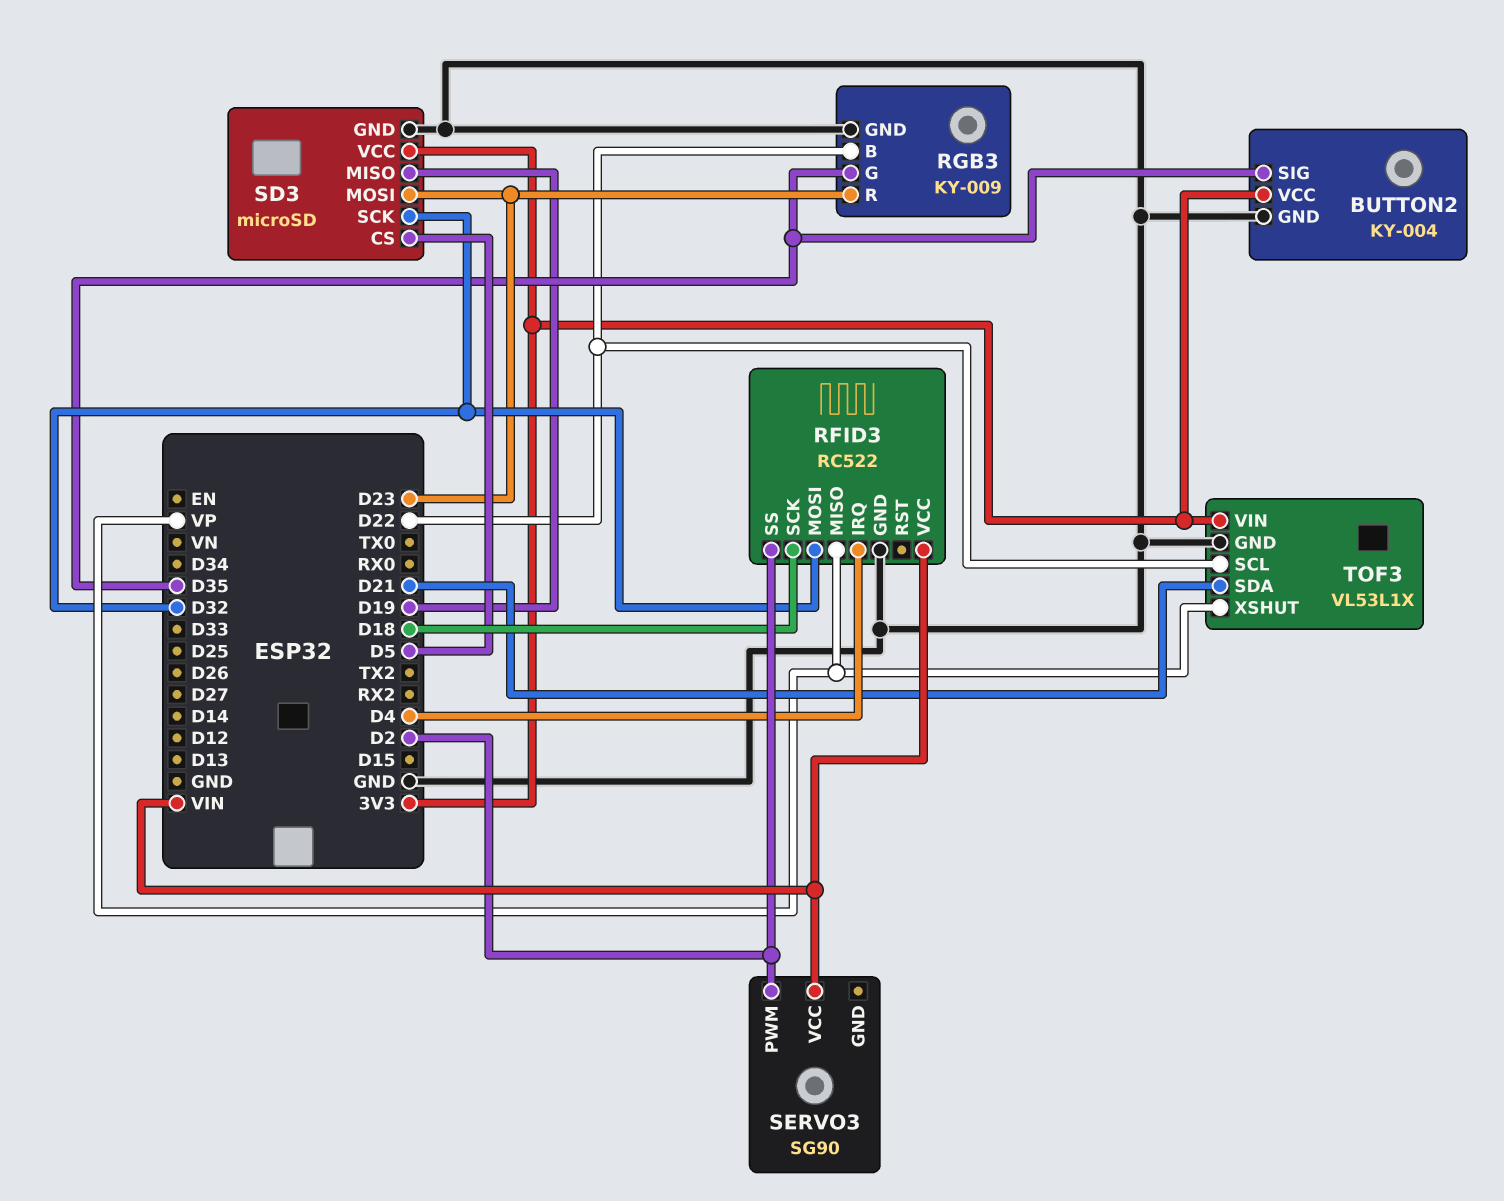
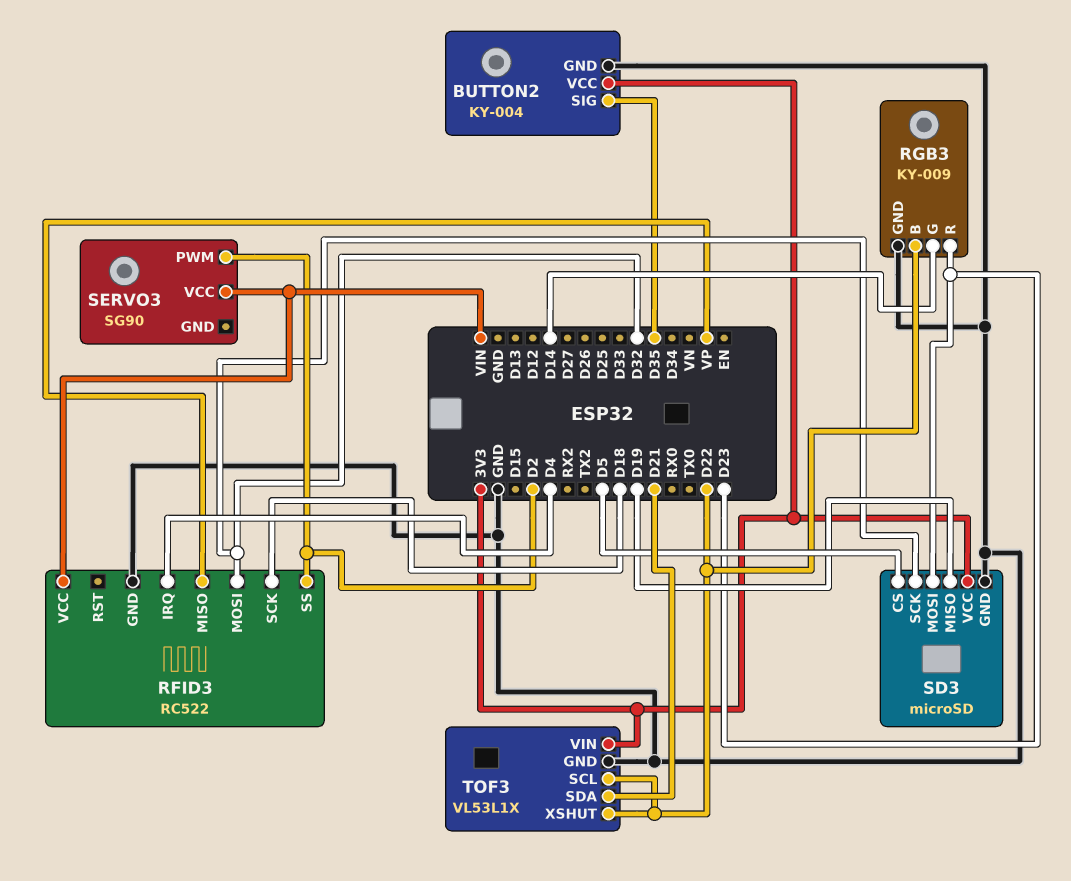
RGB3 pin G: D35 -> D14
TOF3 pin XSHUT: VP -> D22

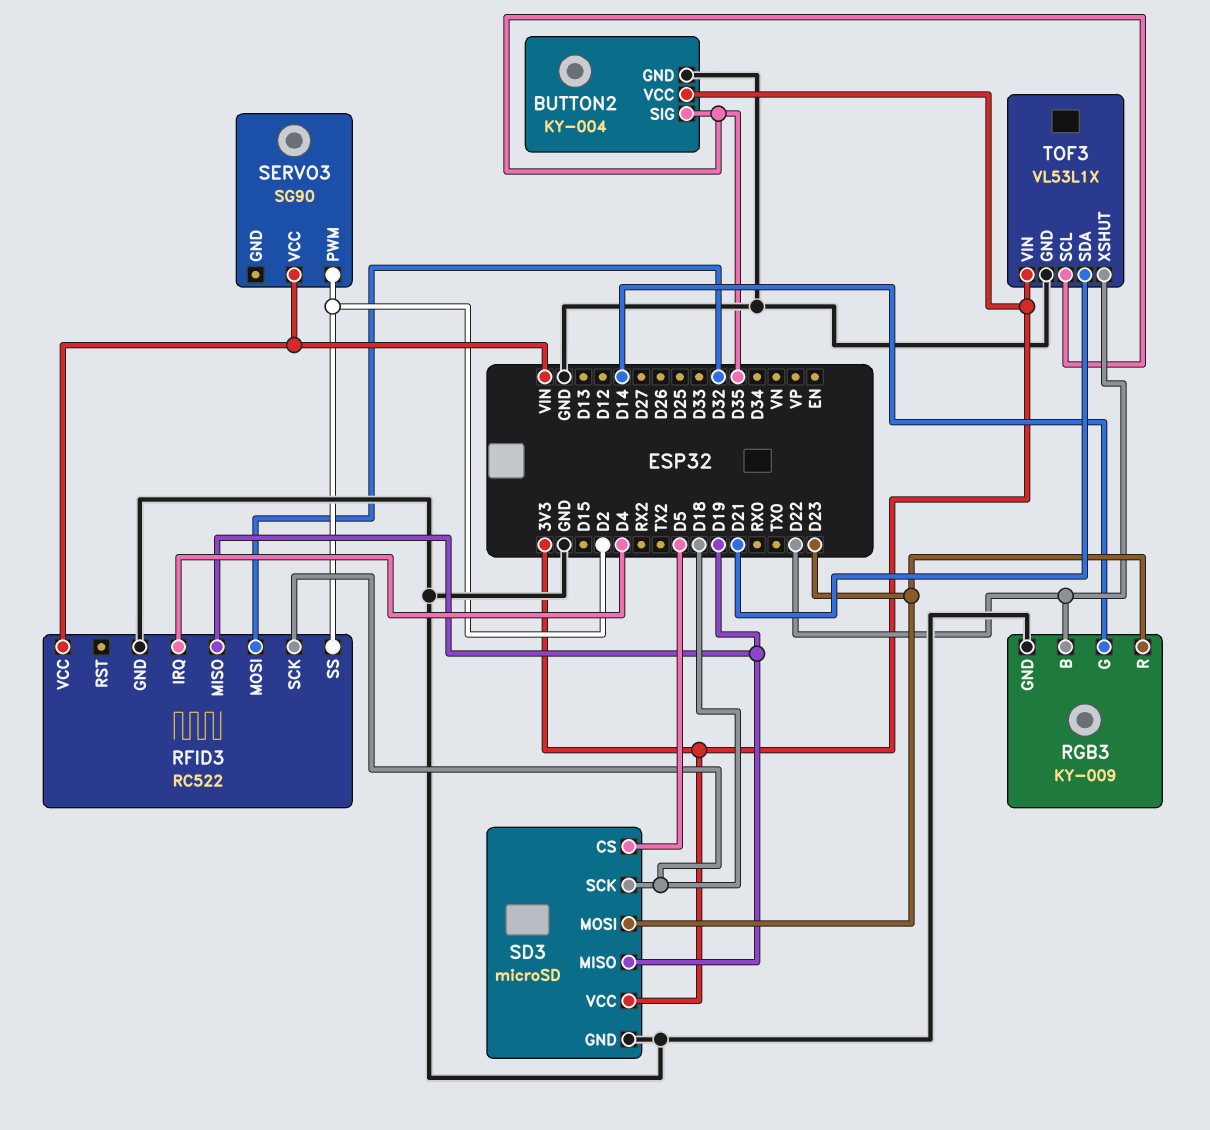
RFID3 pin MISO: VP -> D19
SD3 pin SCK: D32 -> D18
TOF3 pin SCL: D22 -> D35

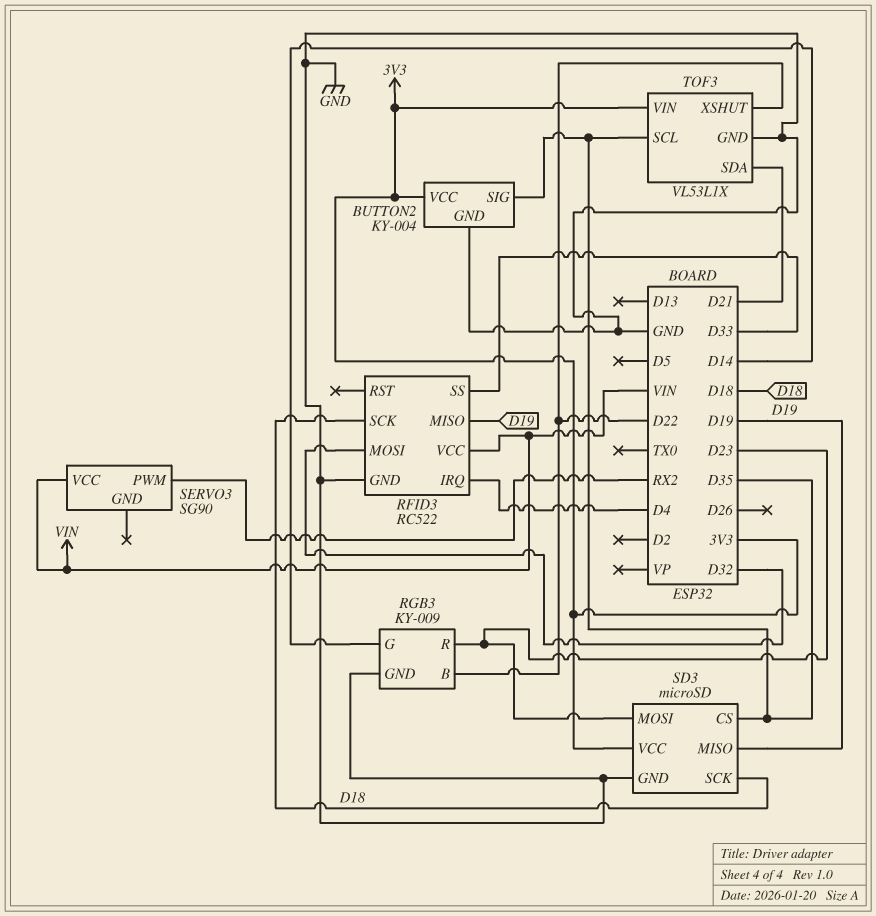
RFID3 pin SS: D2 -> D33
SD3 pin CS: D5 -> D35
SERVO3 pin PWM: D2 -> RX2

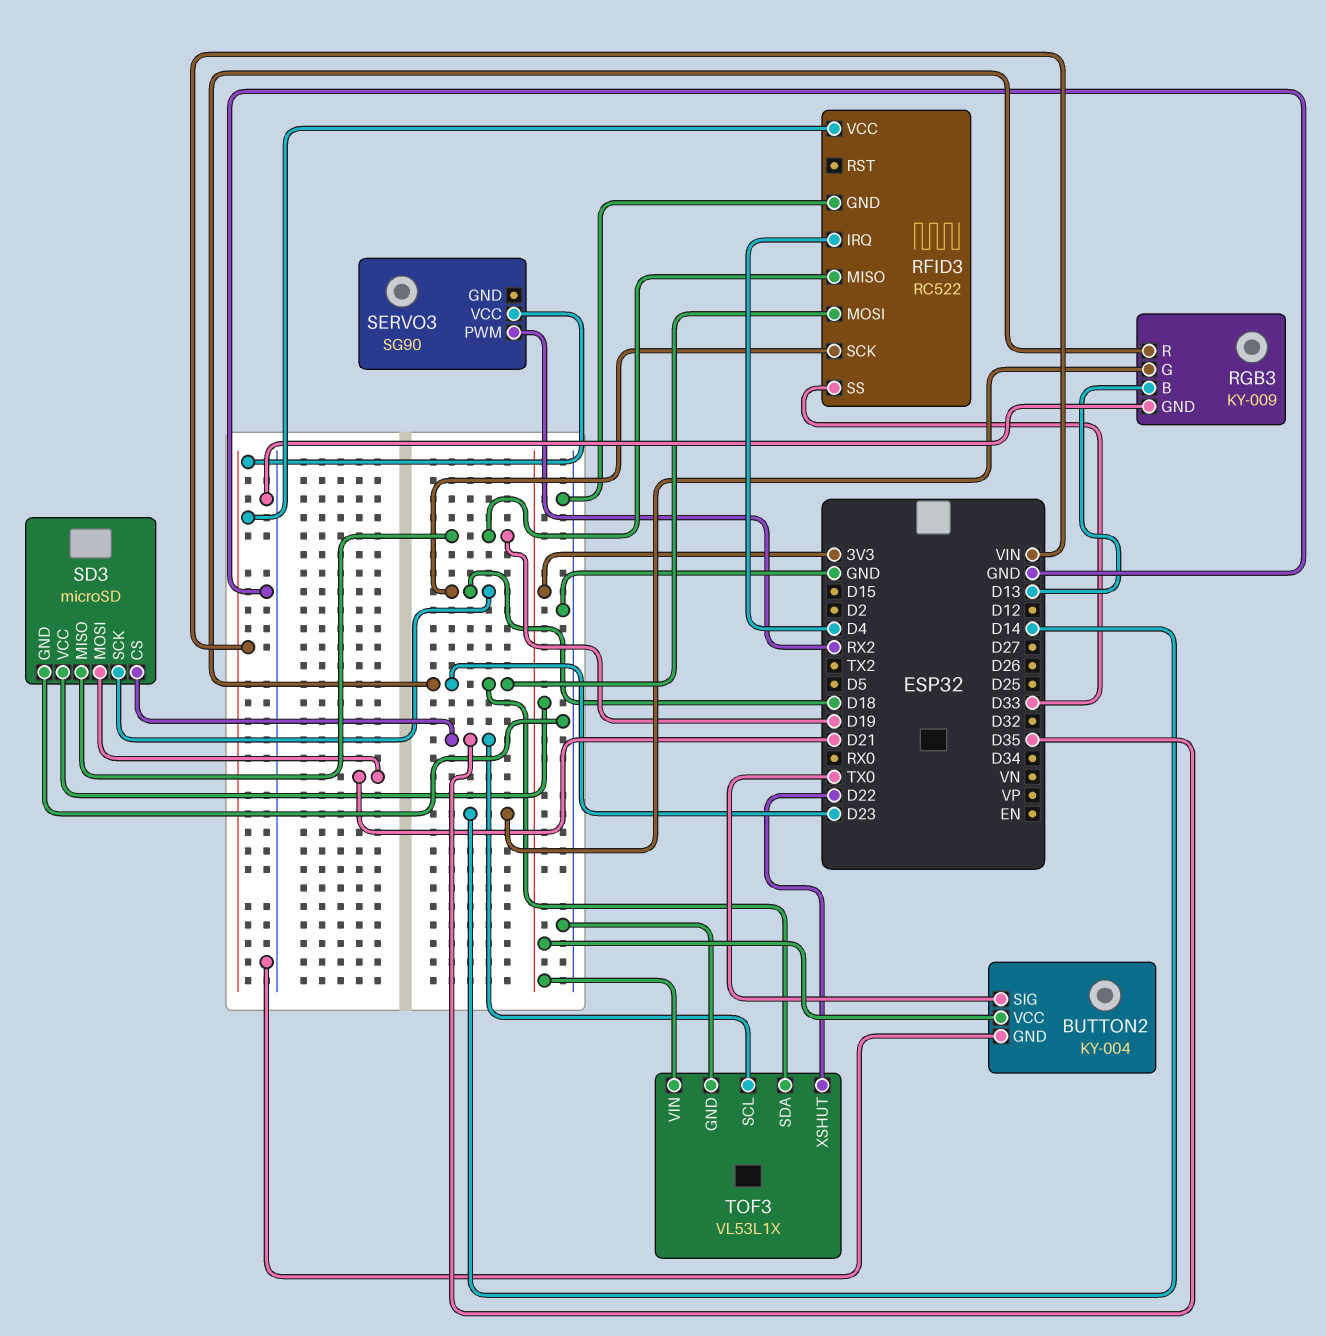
BUTTON2 pin SIG: D35 -> TX0
RFID3 pin MOSI: D32 -> D23
RGB3 pin B: D22 -> D13
SD3 pin MOSI: D23 -> D21
TOF3 pin SDA: D21 -> D23

